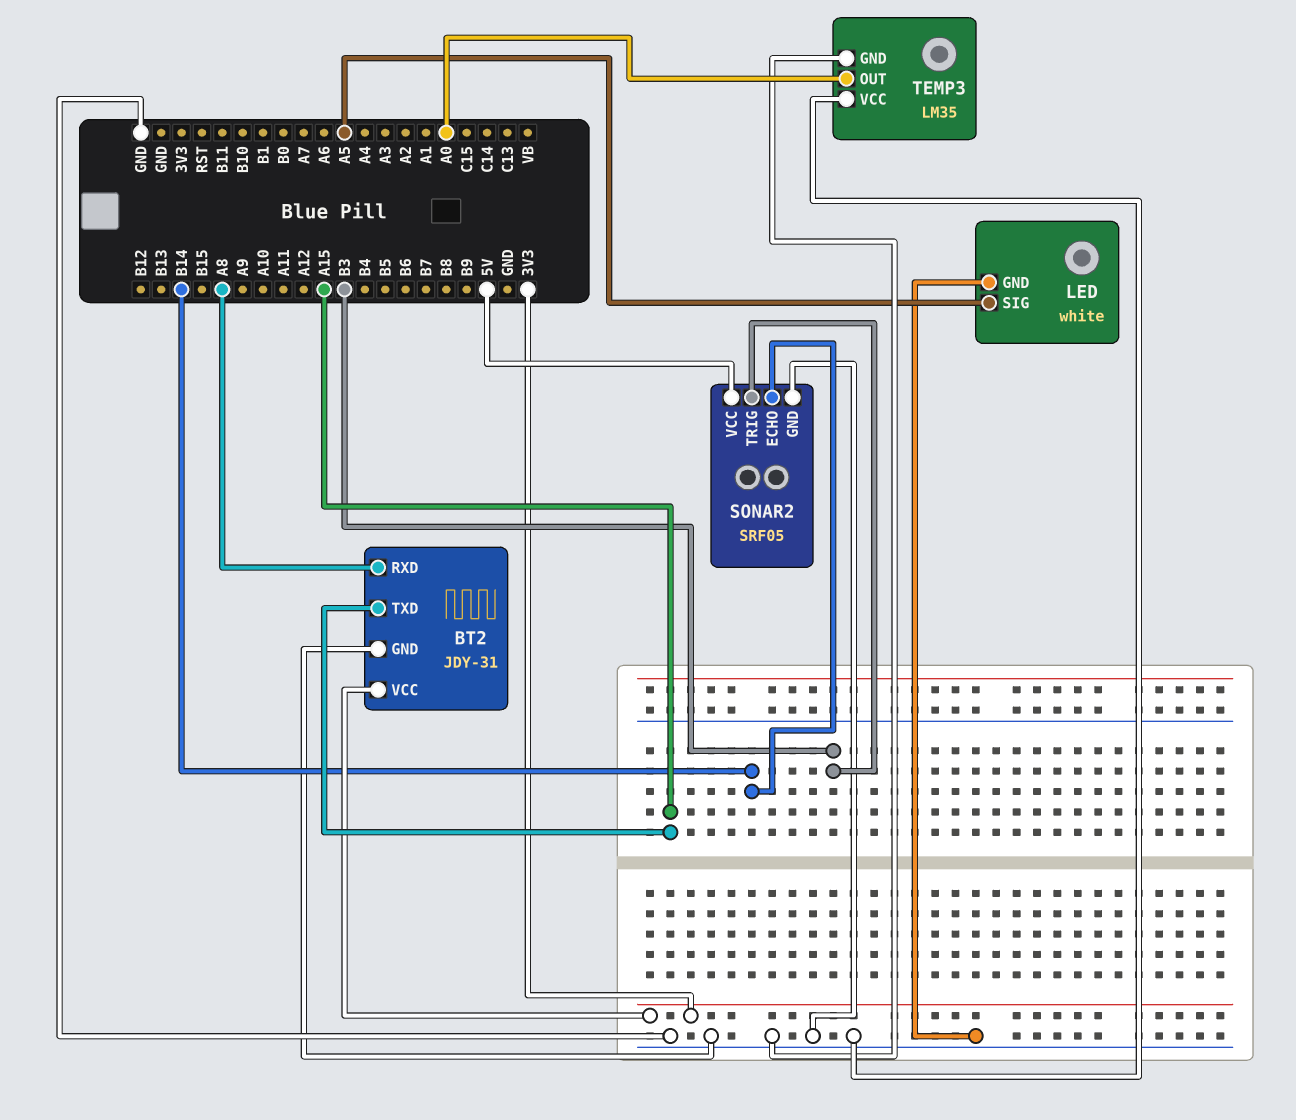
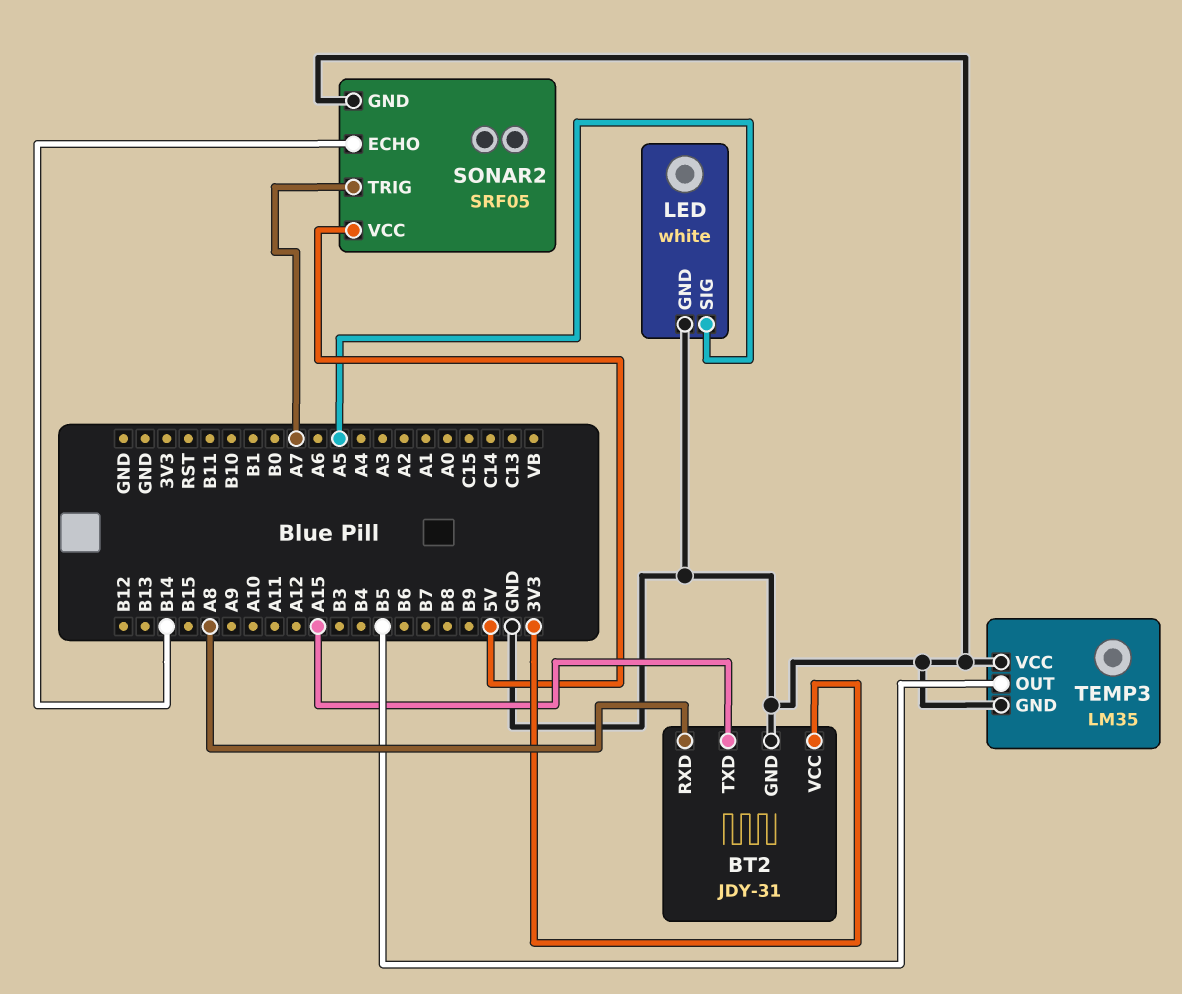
SONAR2 pin TRIG: B3 -> A7
TEMP3 pin OUT: A0 -> B5

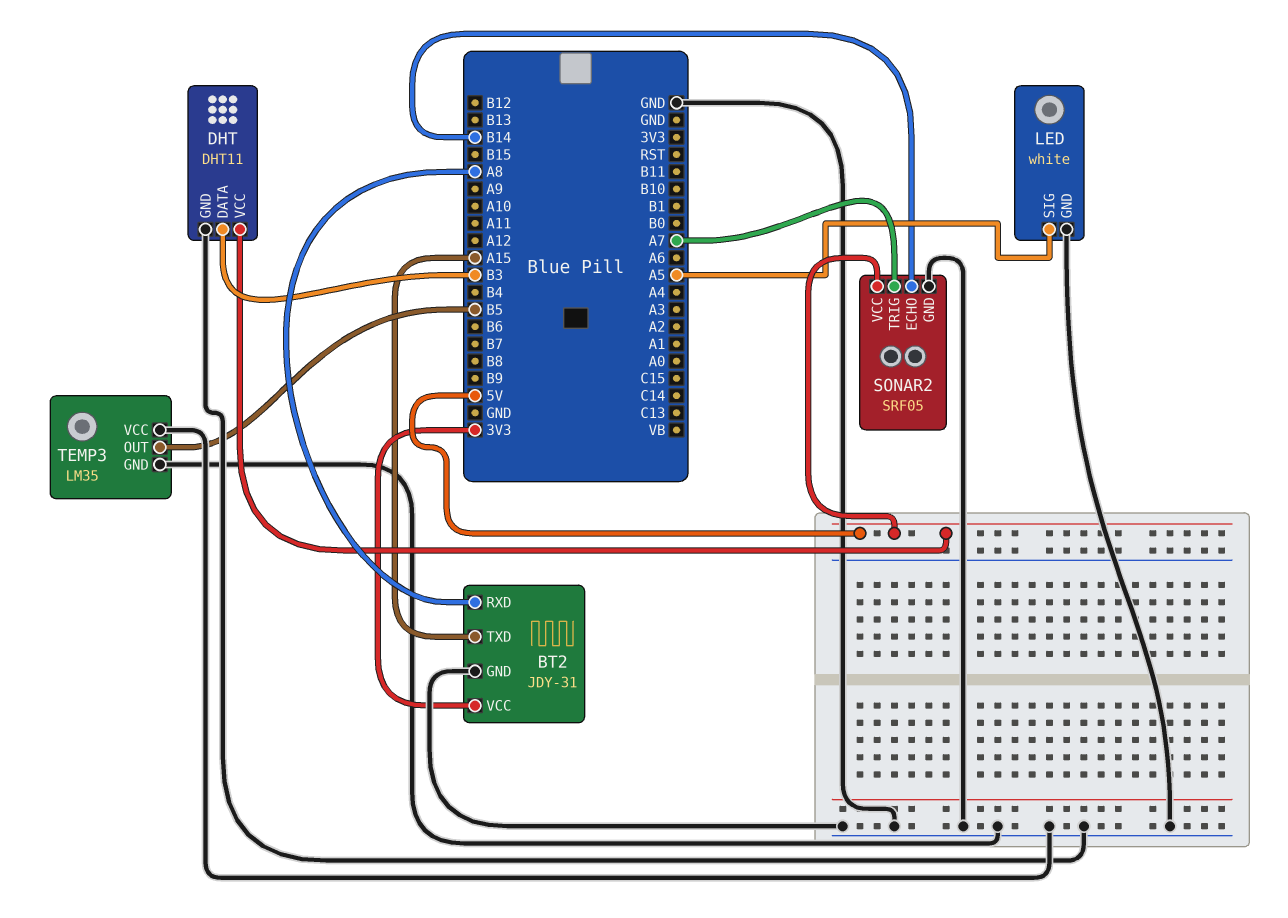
DHT: none -> DHT11
DHT pin DATA: none -> B3
DHT pin GND: none -> GND
DHT pin VCC: none -> 5V

